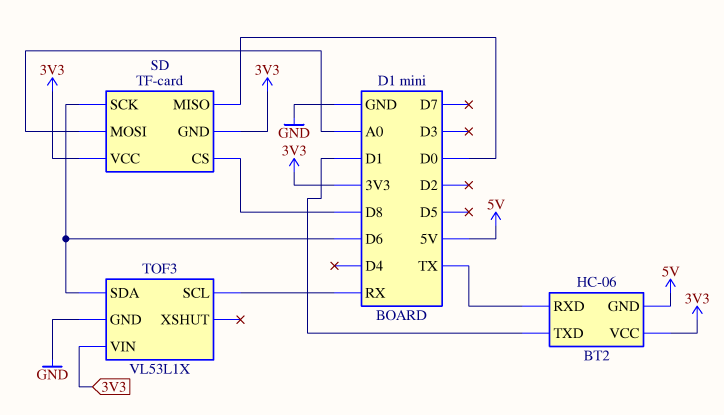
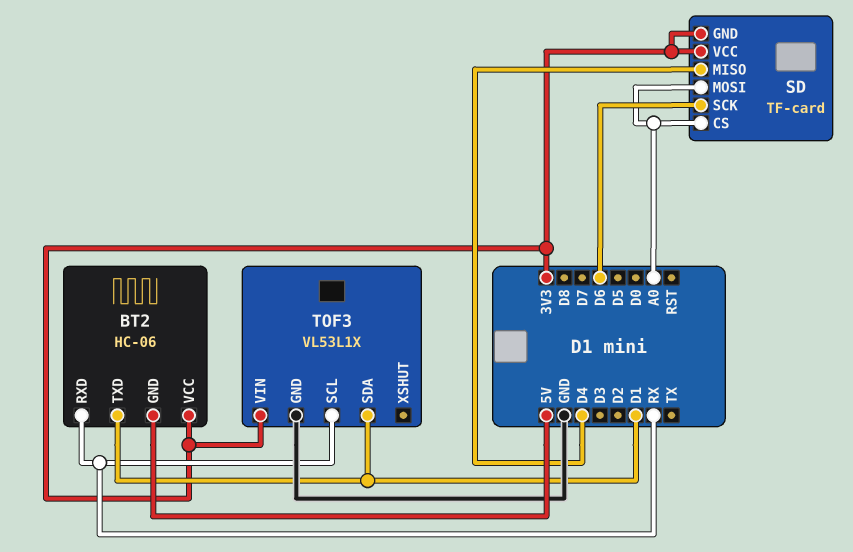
BT2 pin RXD: TX -> RX
SD pin CS: D8 -> A0
SD pin MISO: D0 -> D4
TOF3 pin SDA: D6 -> D1

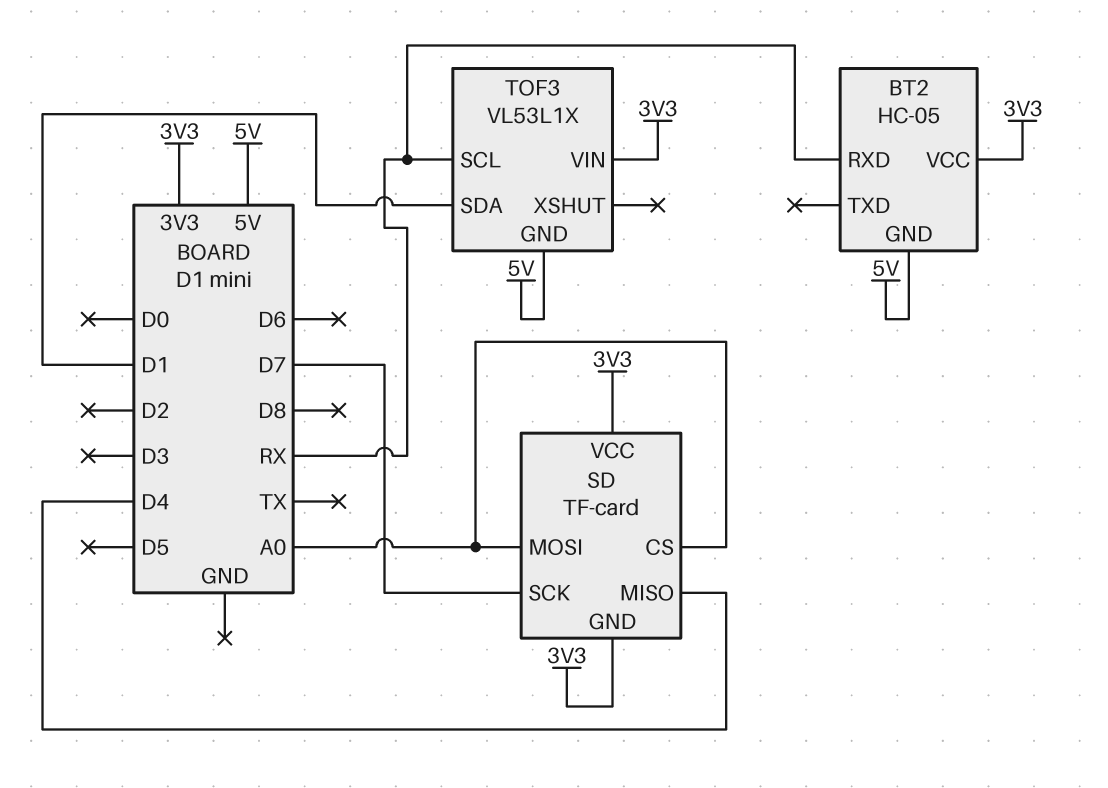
BT2: HC-06 -> HC-05
BT2 pin TXD: D1 -> none
SD pin SCK: D6 -> D7
TOF3 pin GND: GND -> 5V

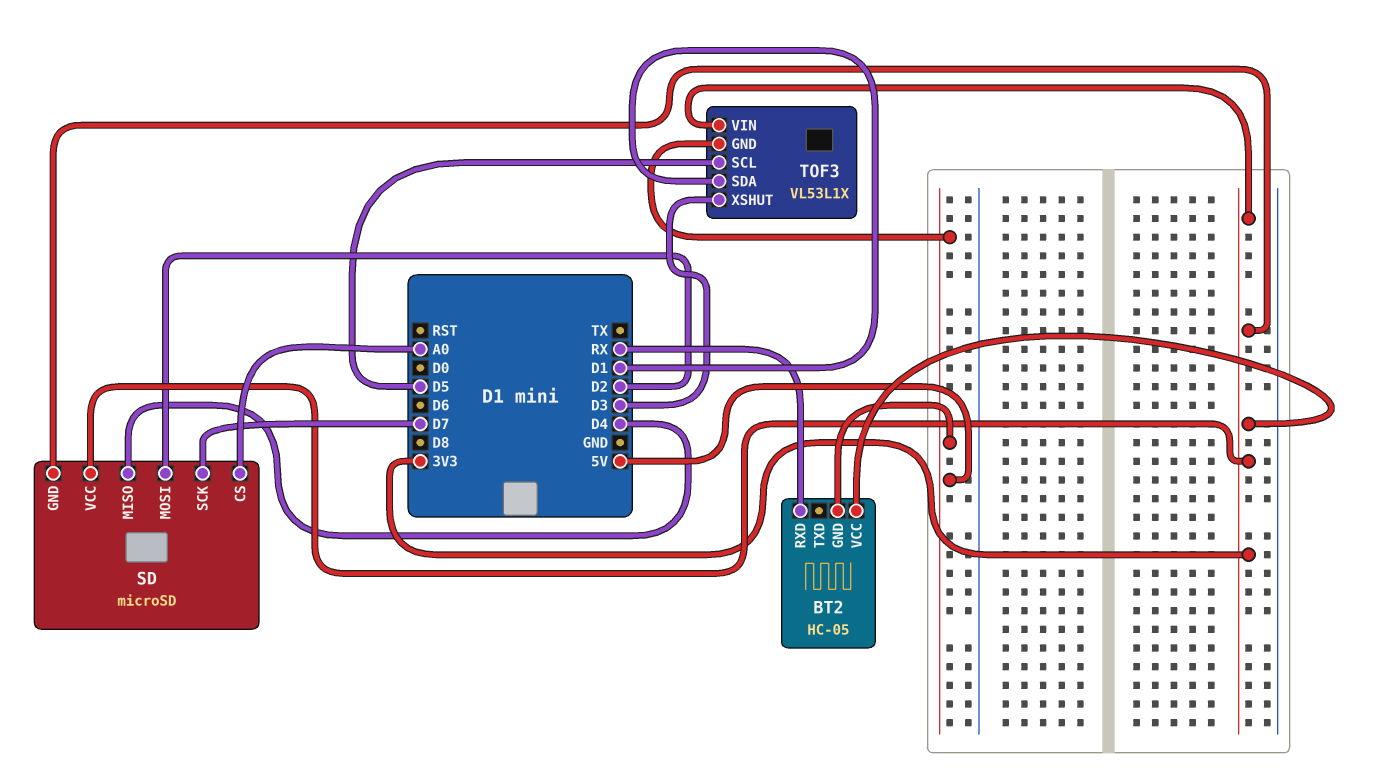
SD: TF-card -> microSD
SD pin MOSI: A0 -> D2
TOF3 pin SCL: RX -> D5
TOF3 pin XSHUT: none -> D3

